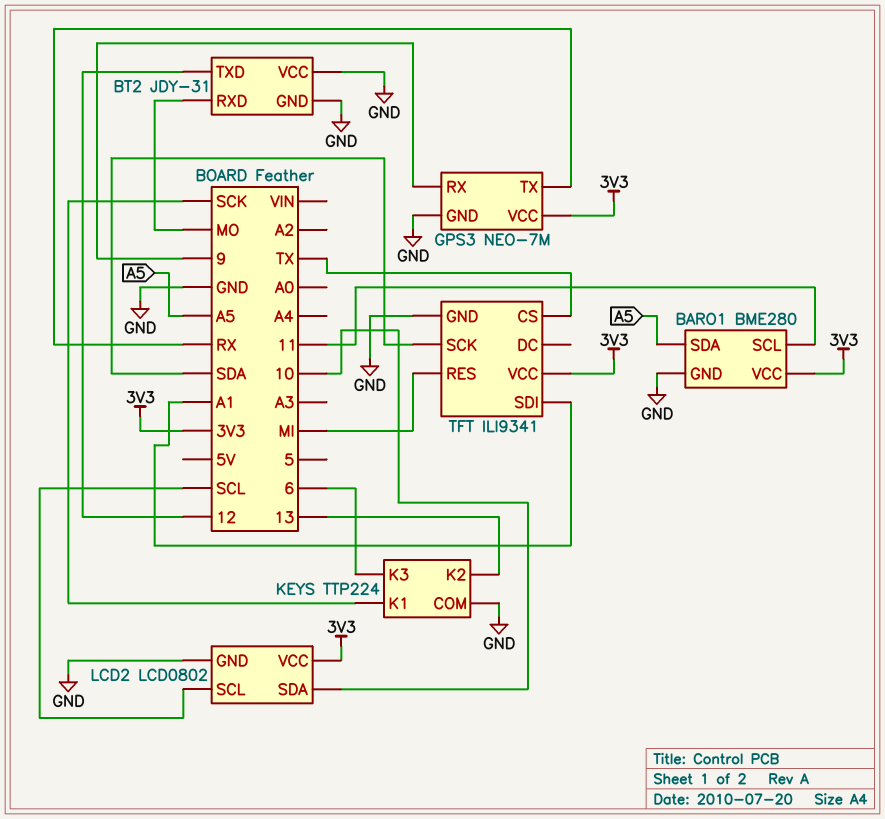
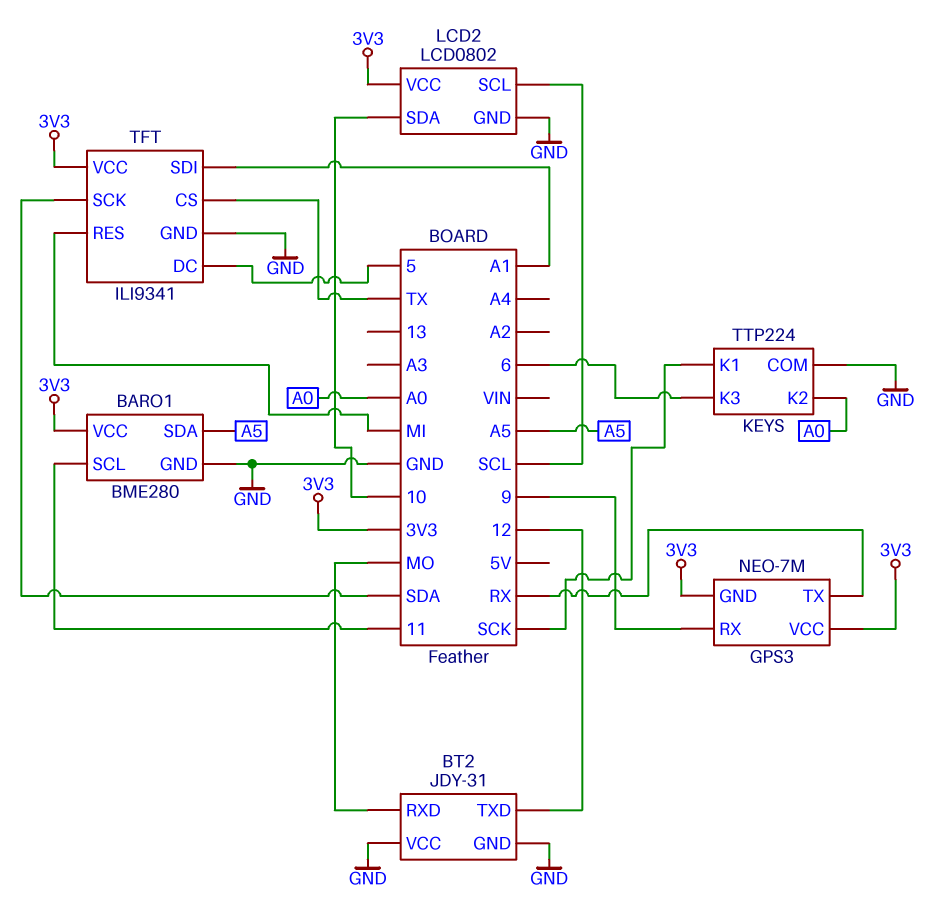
GPS3 pin GND: GND -> 3V3
KEYS pin K2: 13 -> A0
TFT pin DC: none -> 5

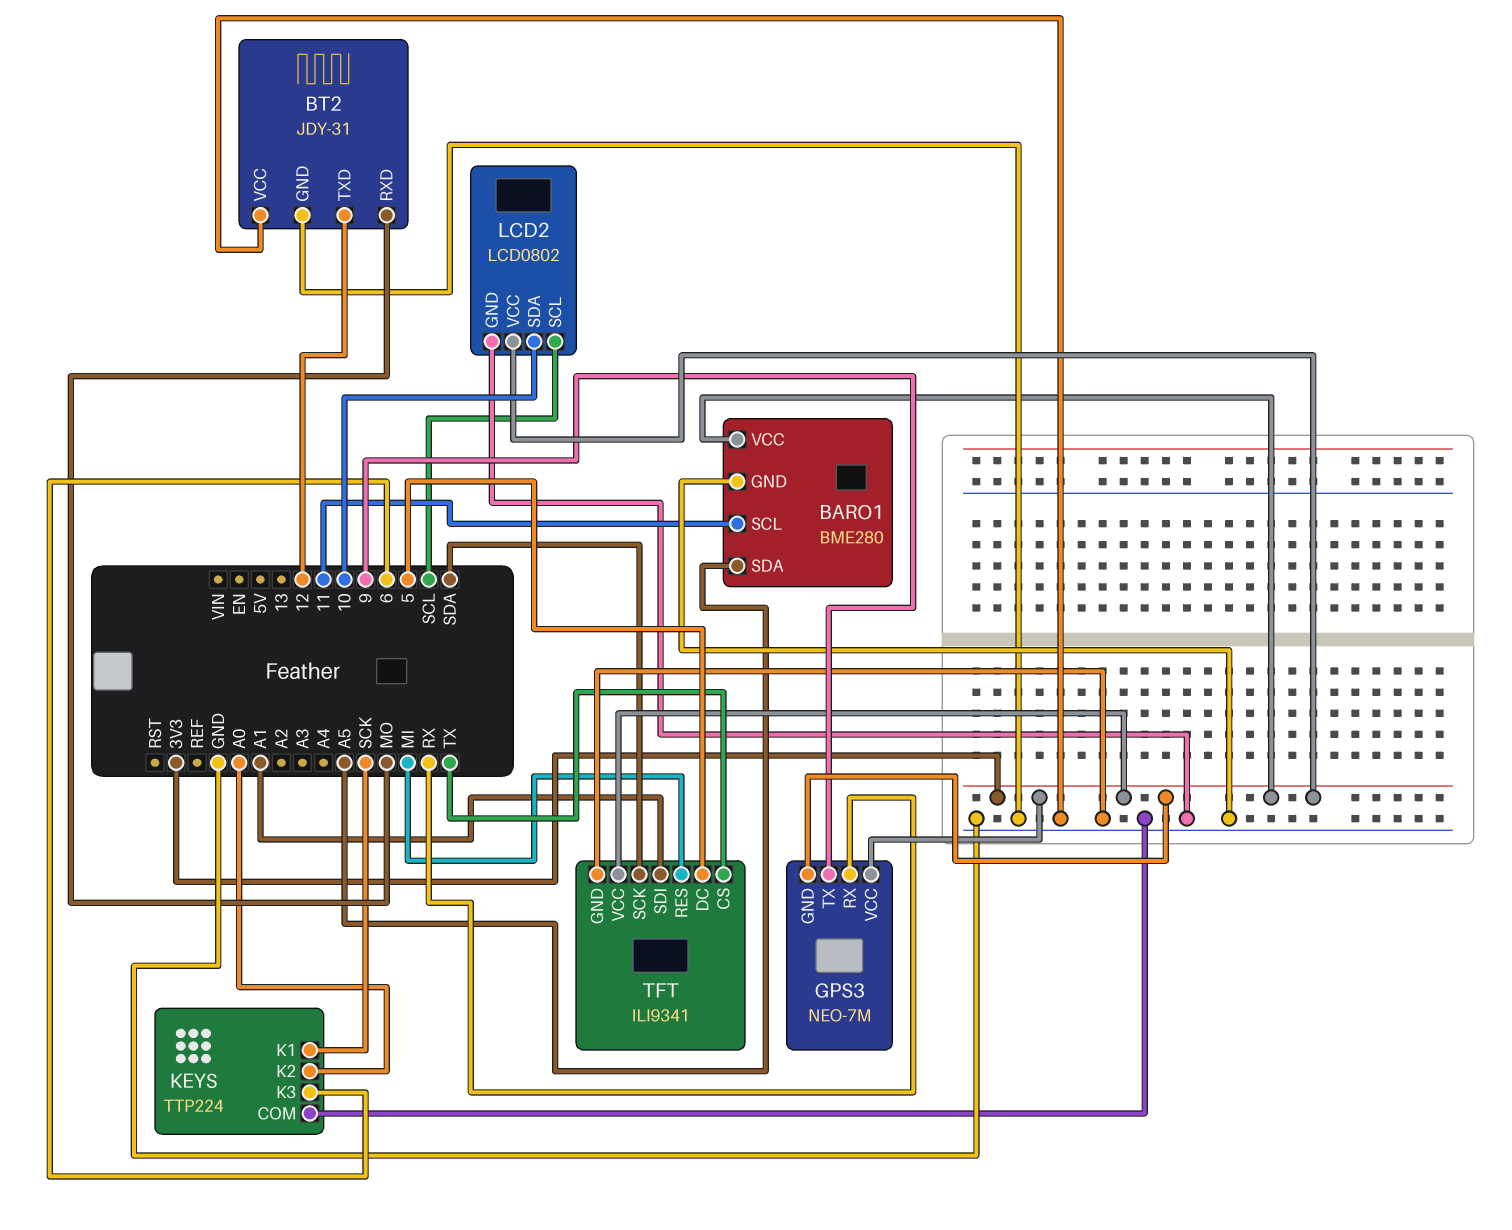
GPS3 pin RX: 9 -> RX
GPS3 pin TX: RX -> 9

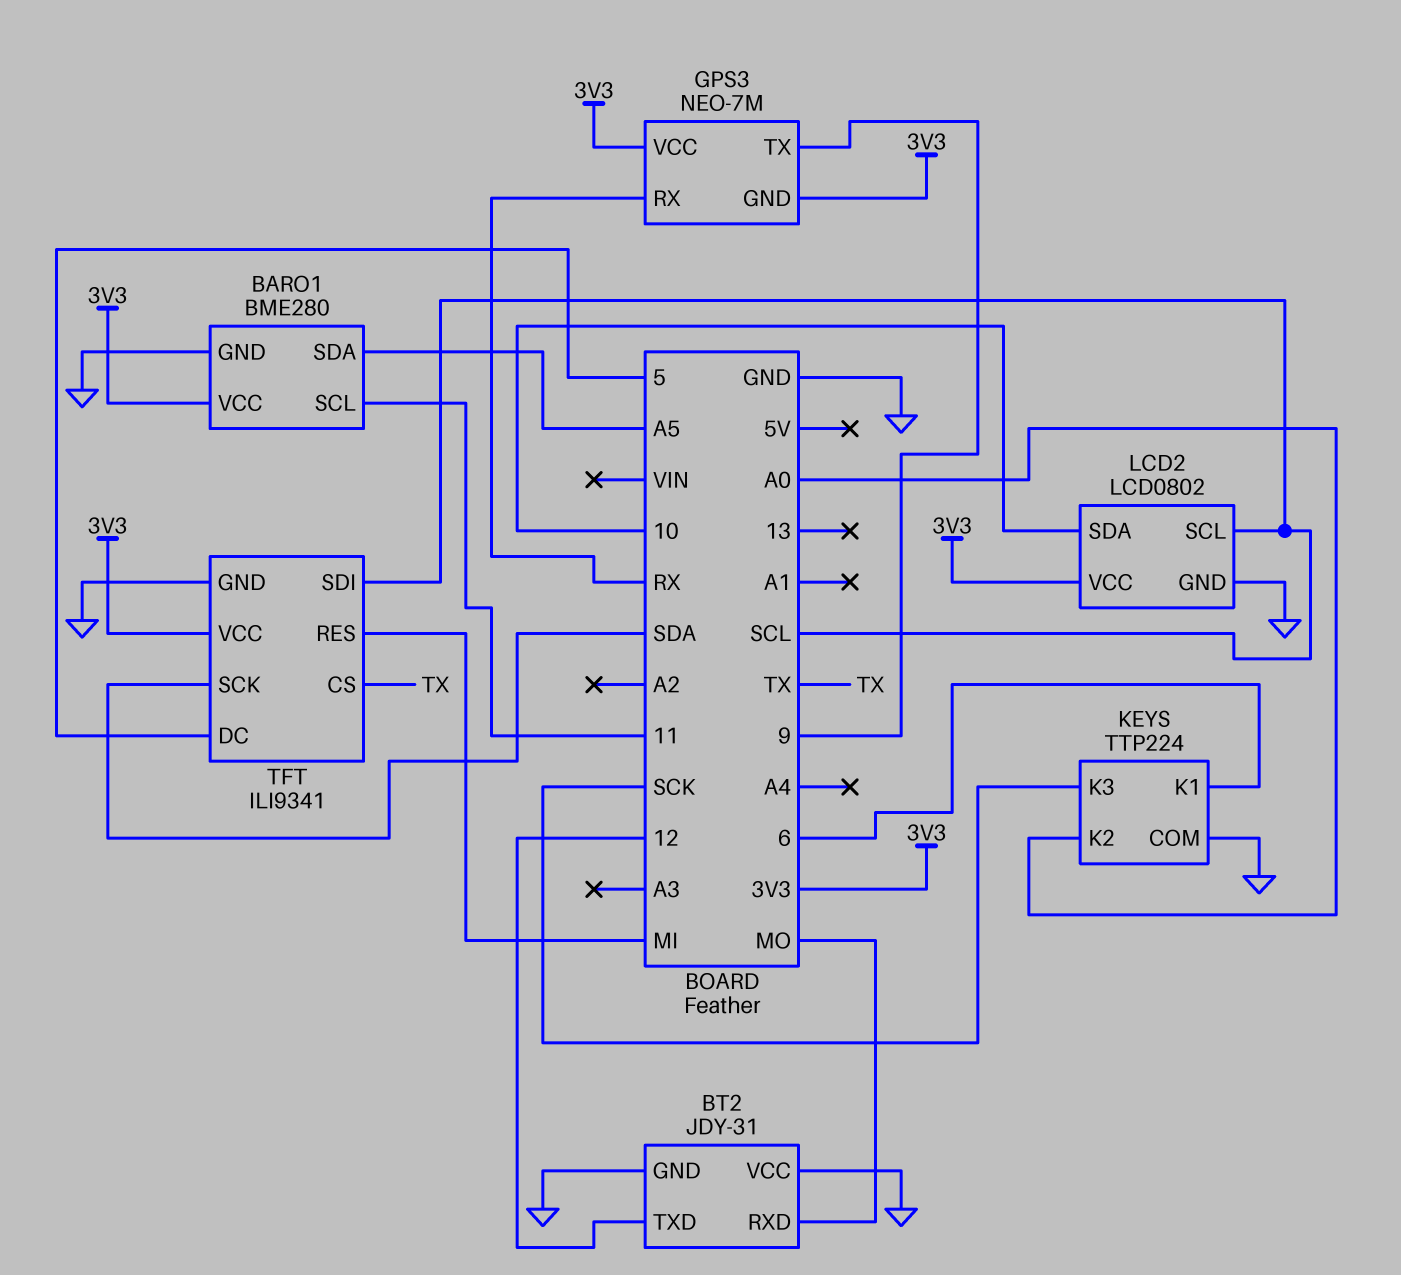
KEYS pin K1: SCK -> 6
KEYS pin K3: 6 -> SCK
TFT pin SDI: A1 -> SCL

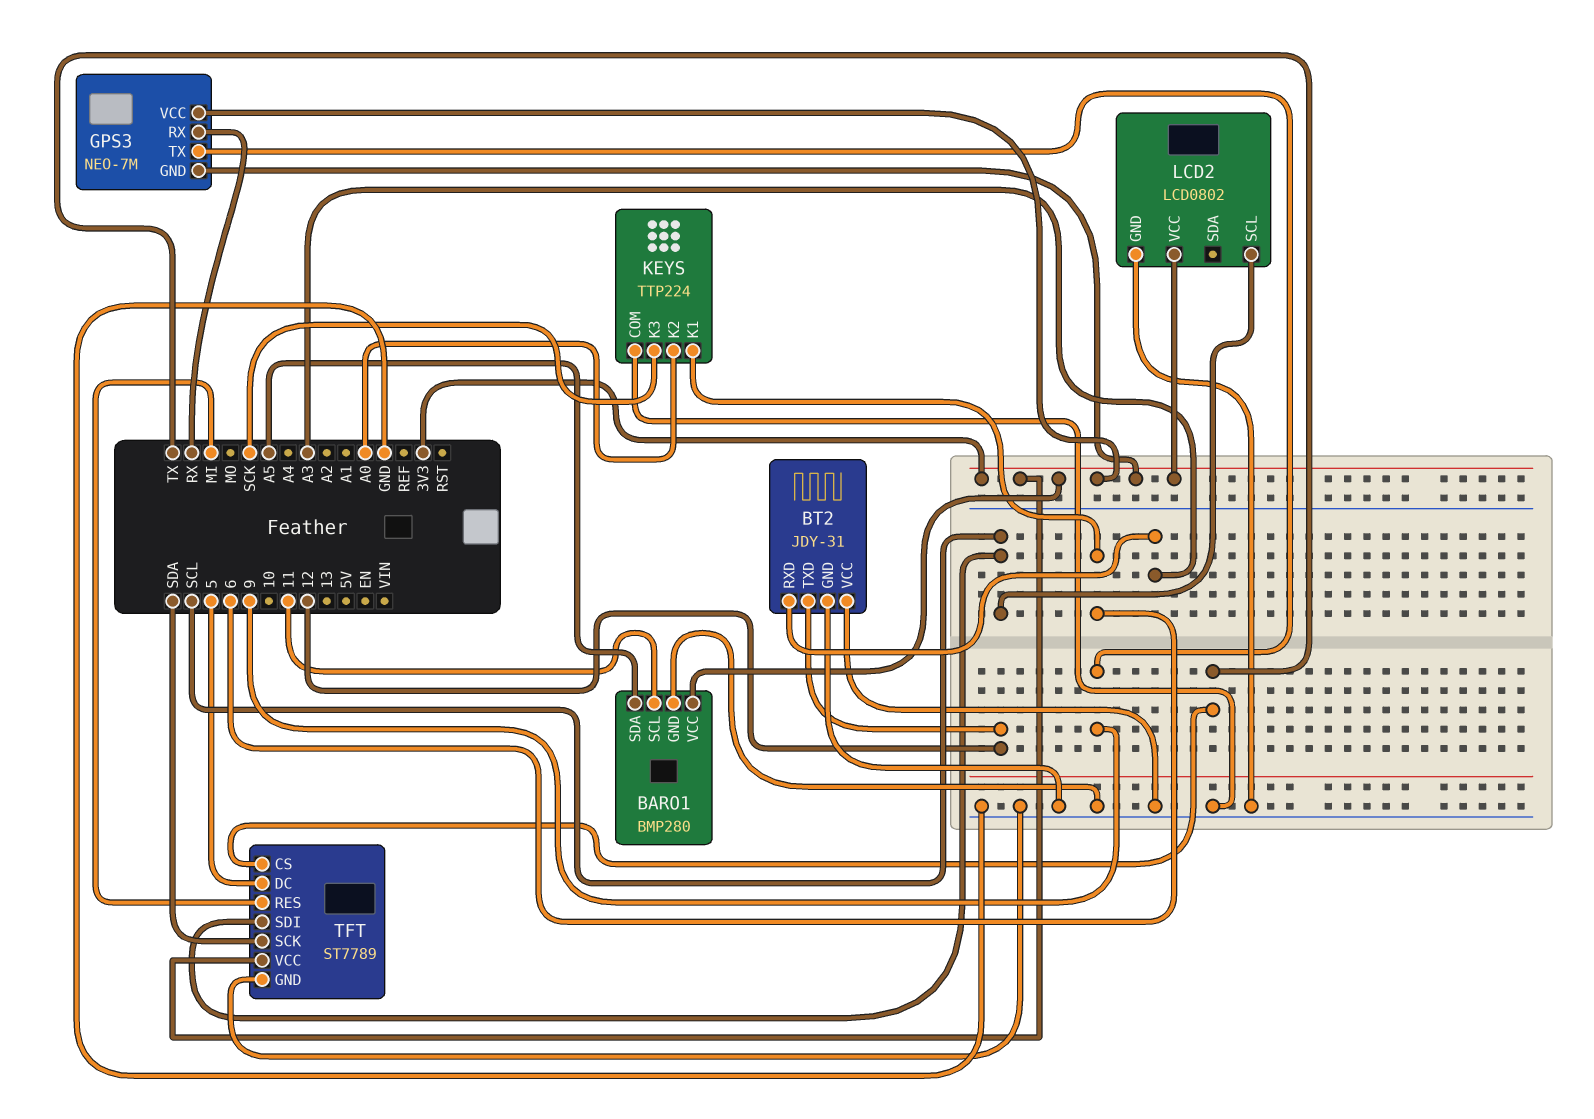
BARO1: BME280 -> BMP280
BT2 pin RXD: MO -> A3
LCD2 pin SDA: 10 -> none
TFT: ILI9341 -> ST7789

